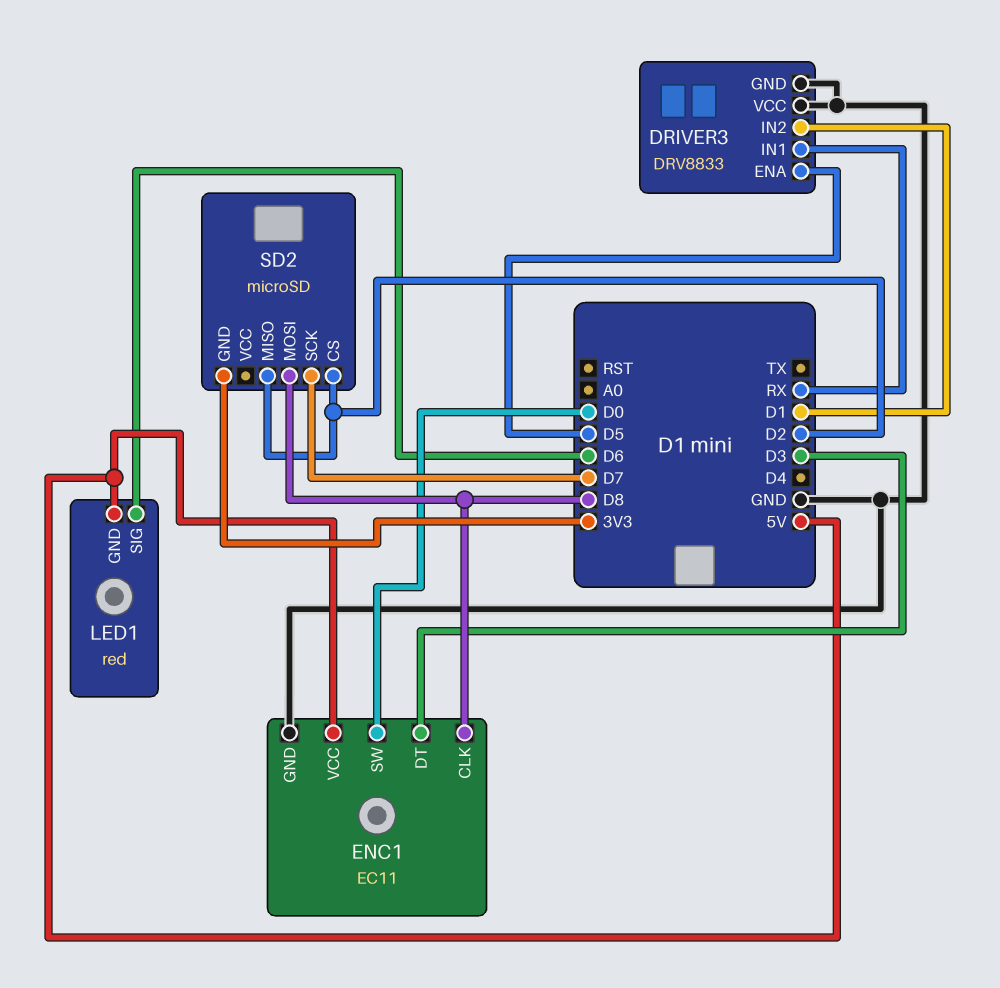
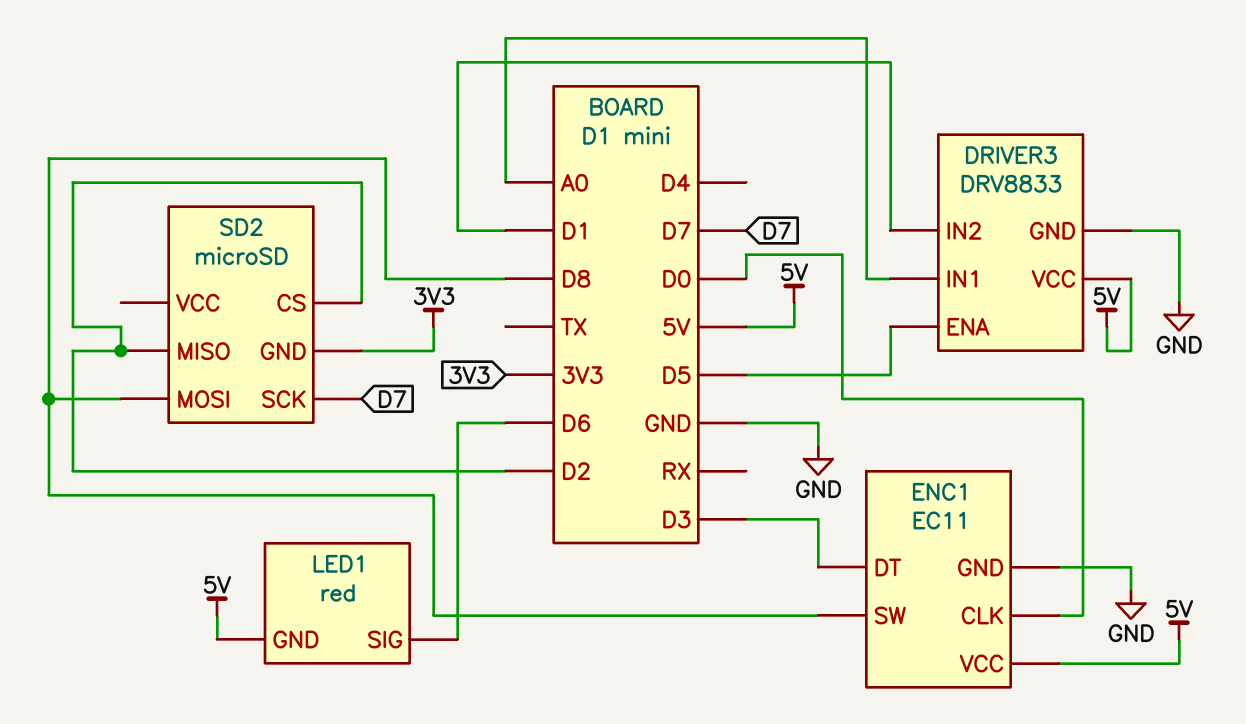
DRIVER3 pin IN1: RX -> A0
DRIVER3 pin VCC: GND -> 5V
ENC1 pin CLK: D8 -> D0
ENC1 pin SW: D0 -> D8

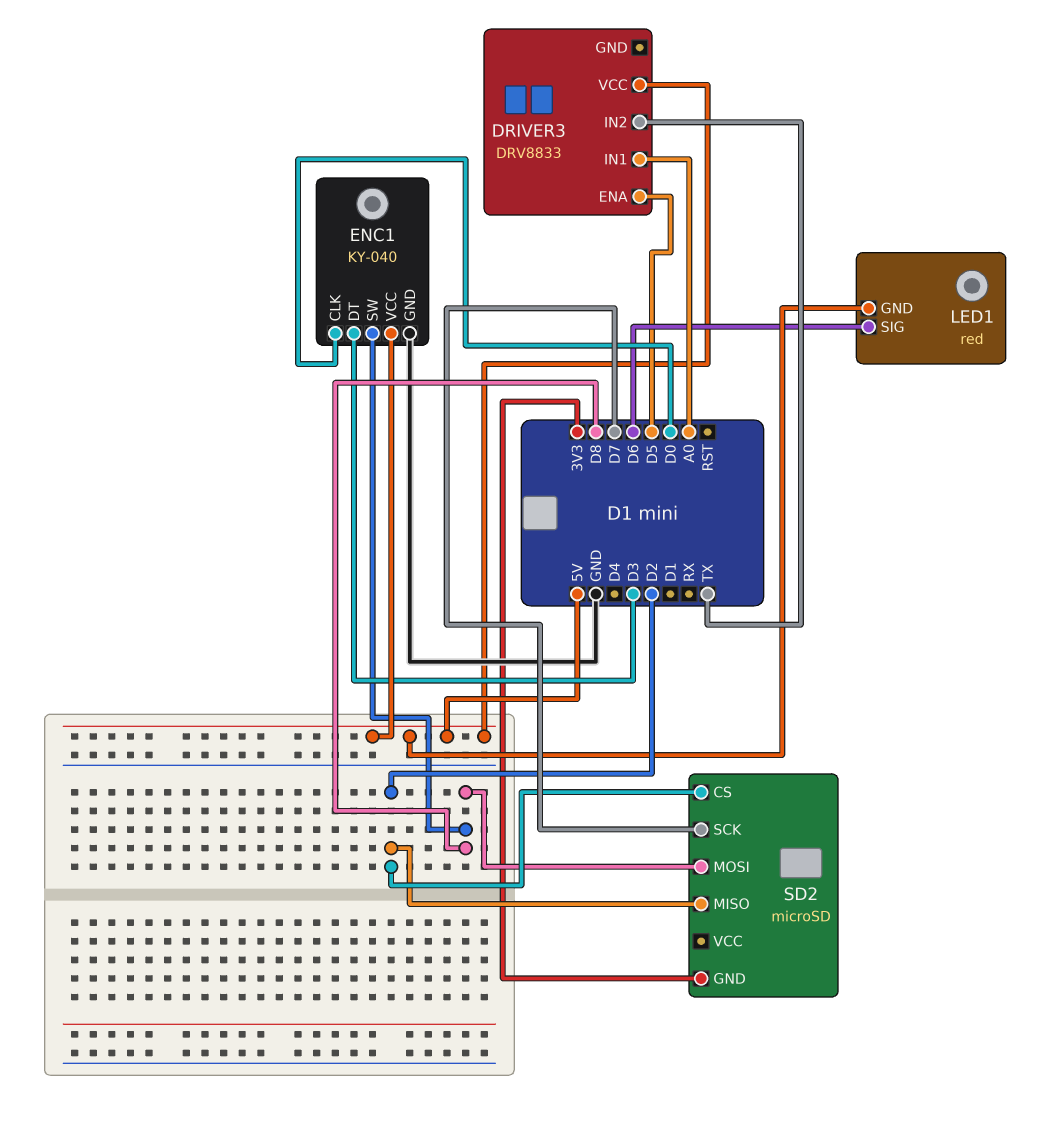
DRIVER3 pin GND: GND -> none
DRIVER3 pin IN2: D1 -> TX
ENC1: EC11 -> KY-040

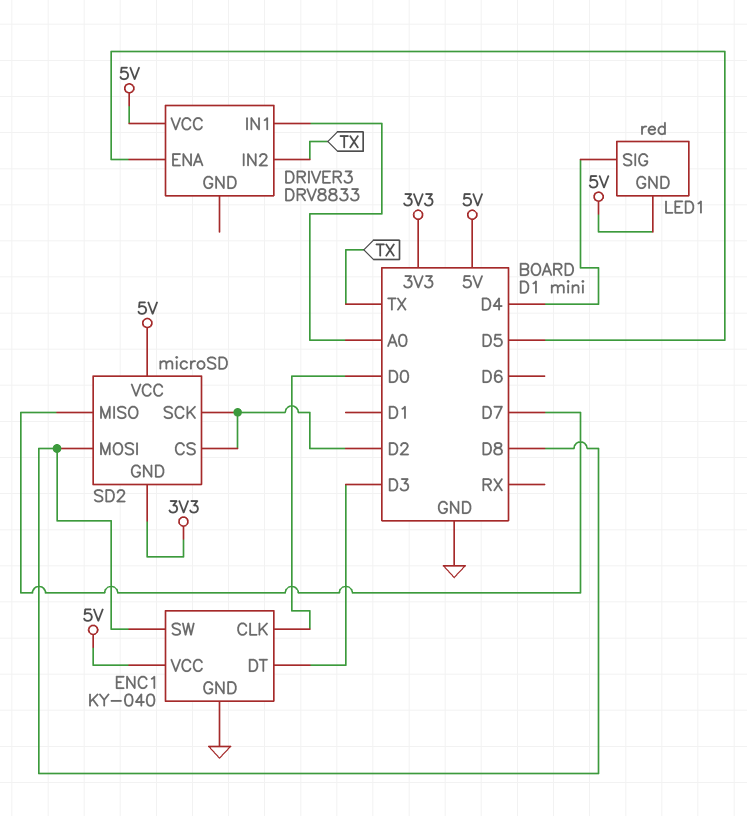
LED1 pin SIG: D6 -> D4
SD2 pin MISO: D2 -> D7
SD2 pin SCK: D7 -> D2
SD2 pin VCC: none -> 5V

